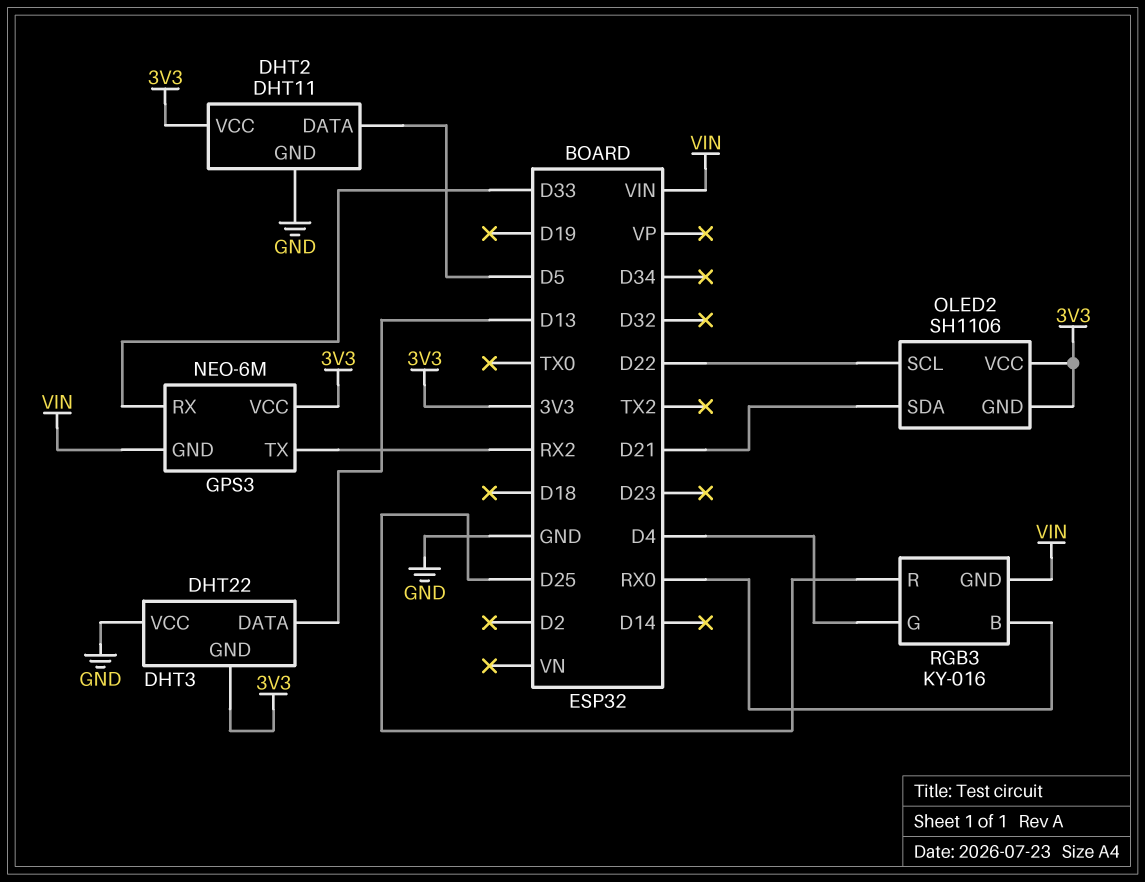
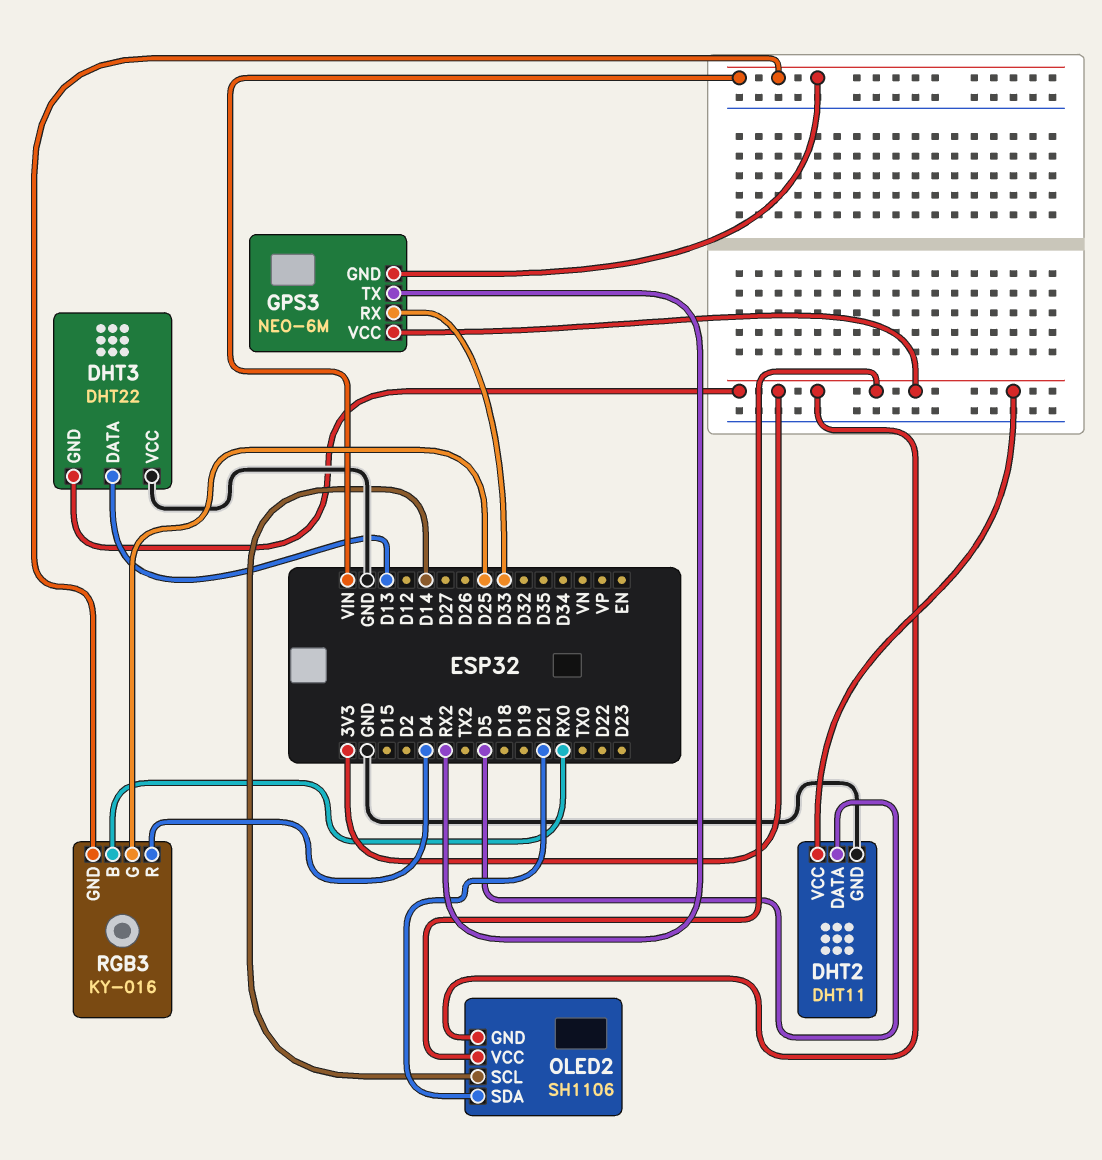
OLED2 pin SCL: D22 -> D14
RGB3 pin G: D4 -> D25
RGB3 pin R: D25 -> D4

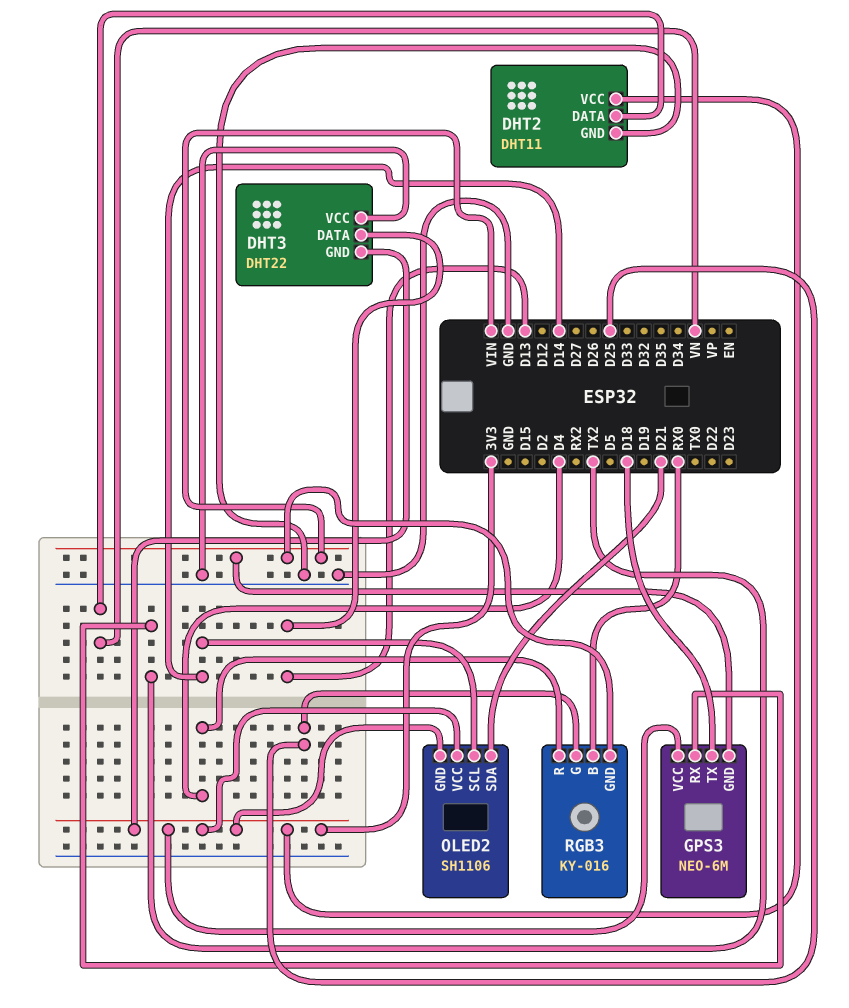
DHT2 pin DATA: D5 -> VN
GPS3 pin RX: D33 -> TX2
GPS3 pin TX: RX2 -> D18

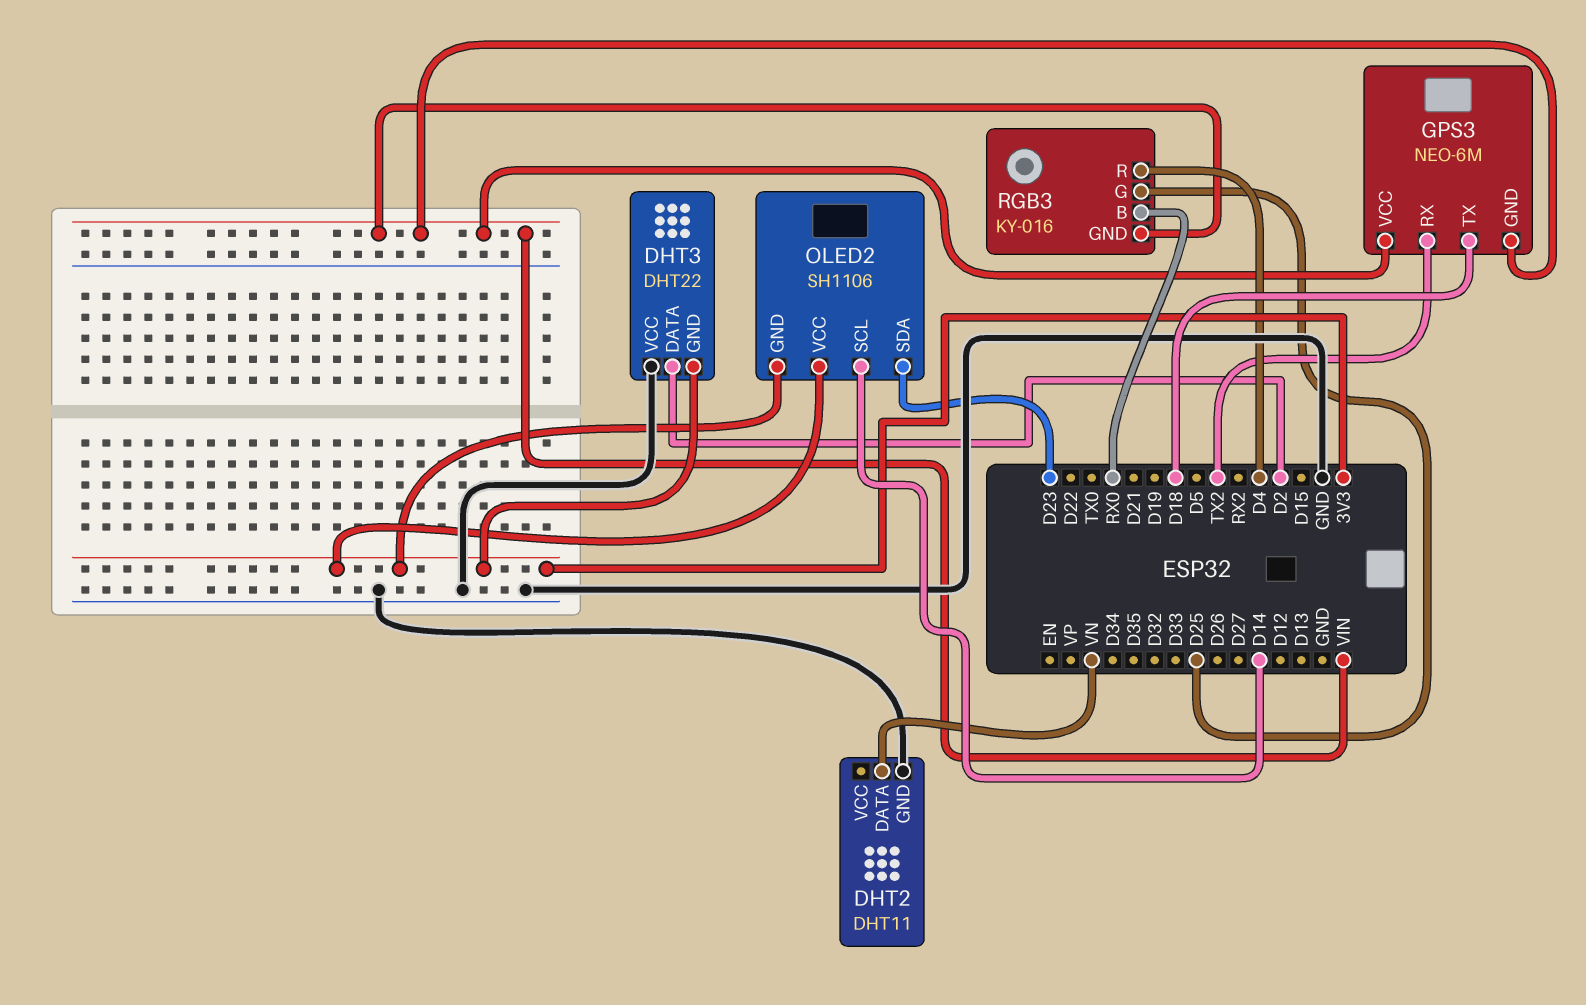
DHT2 pin VCC: 3V3 -> none
DHT3 pin DATA: D13 -> D2
GPS3 pin VCC: 3V3 -> VIN
OLED2 pin SDA: D21 -> D23

